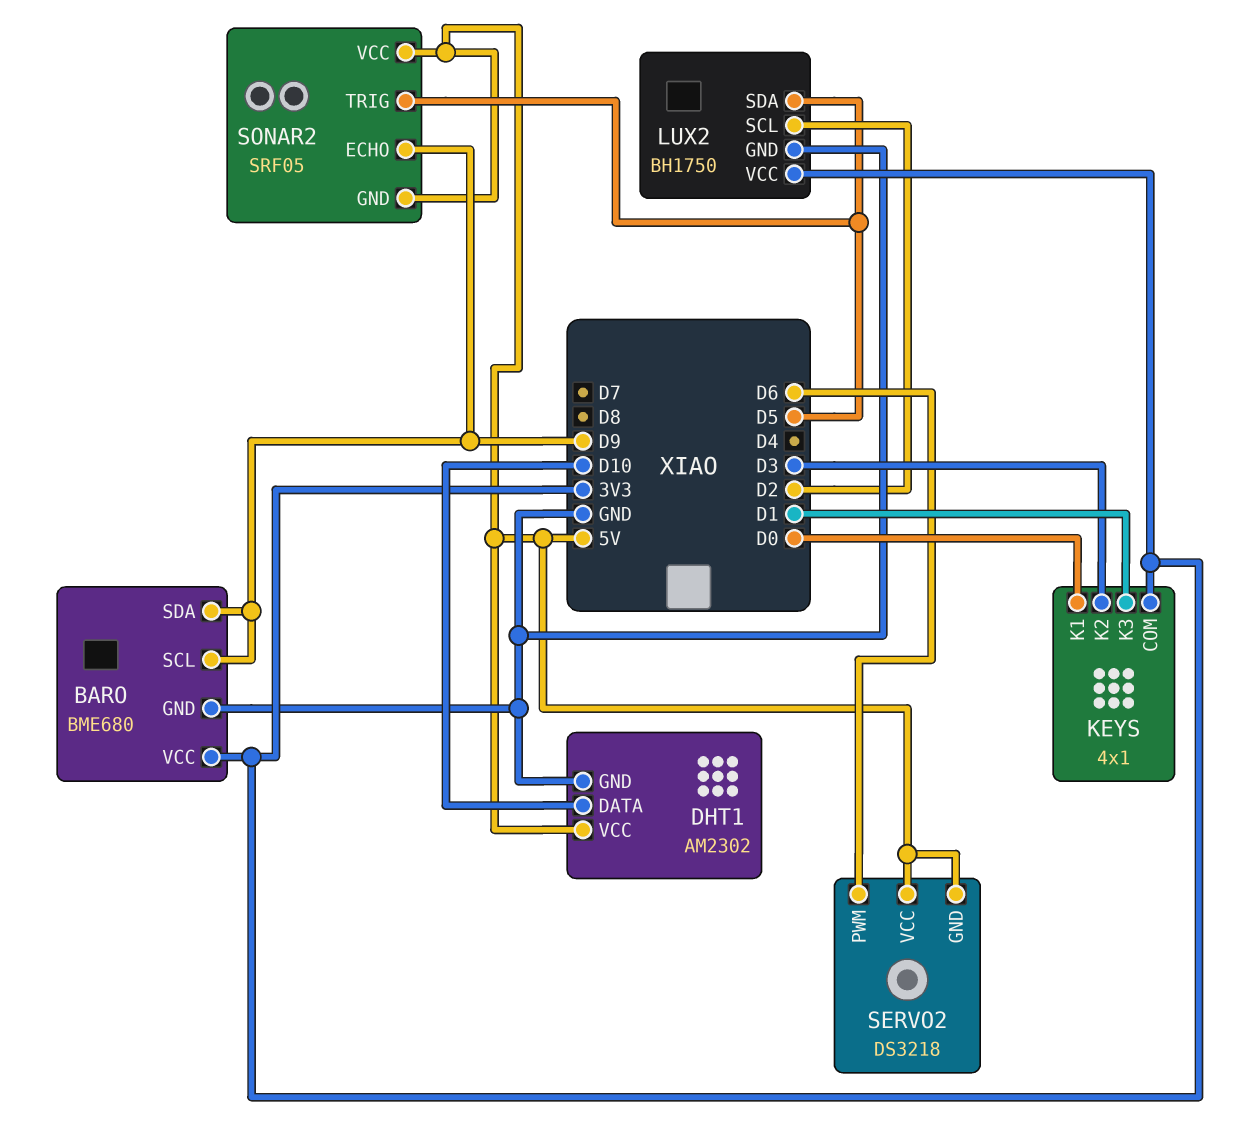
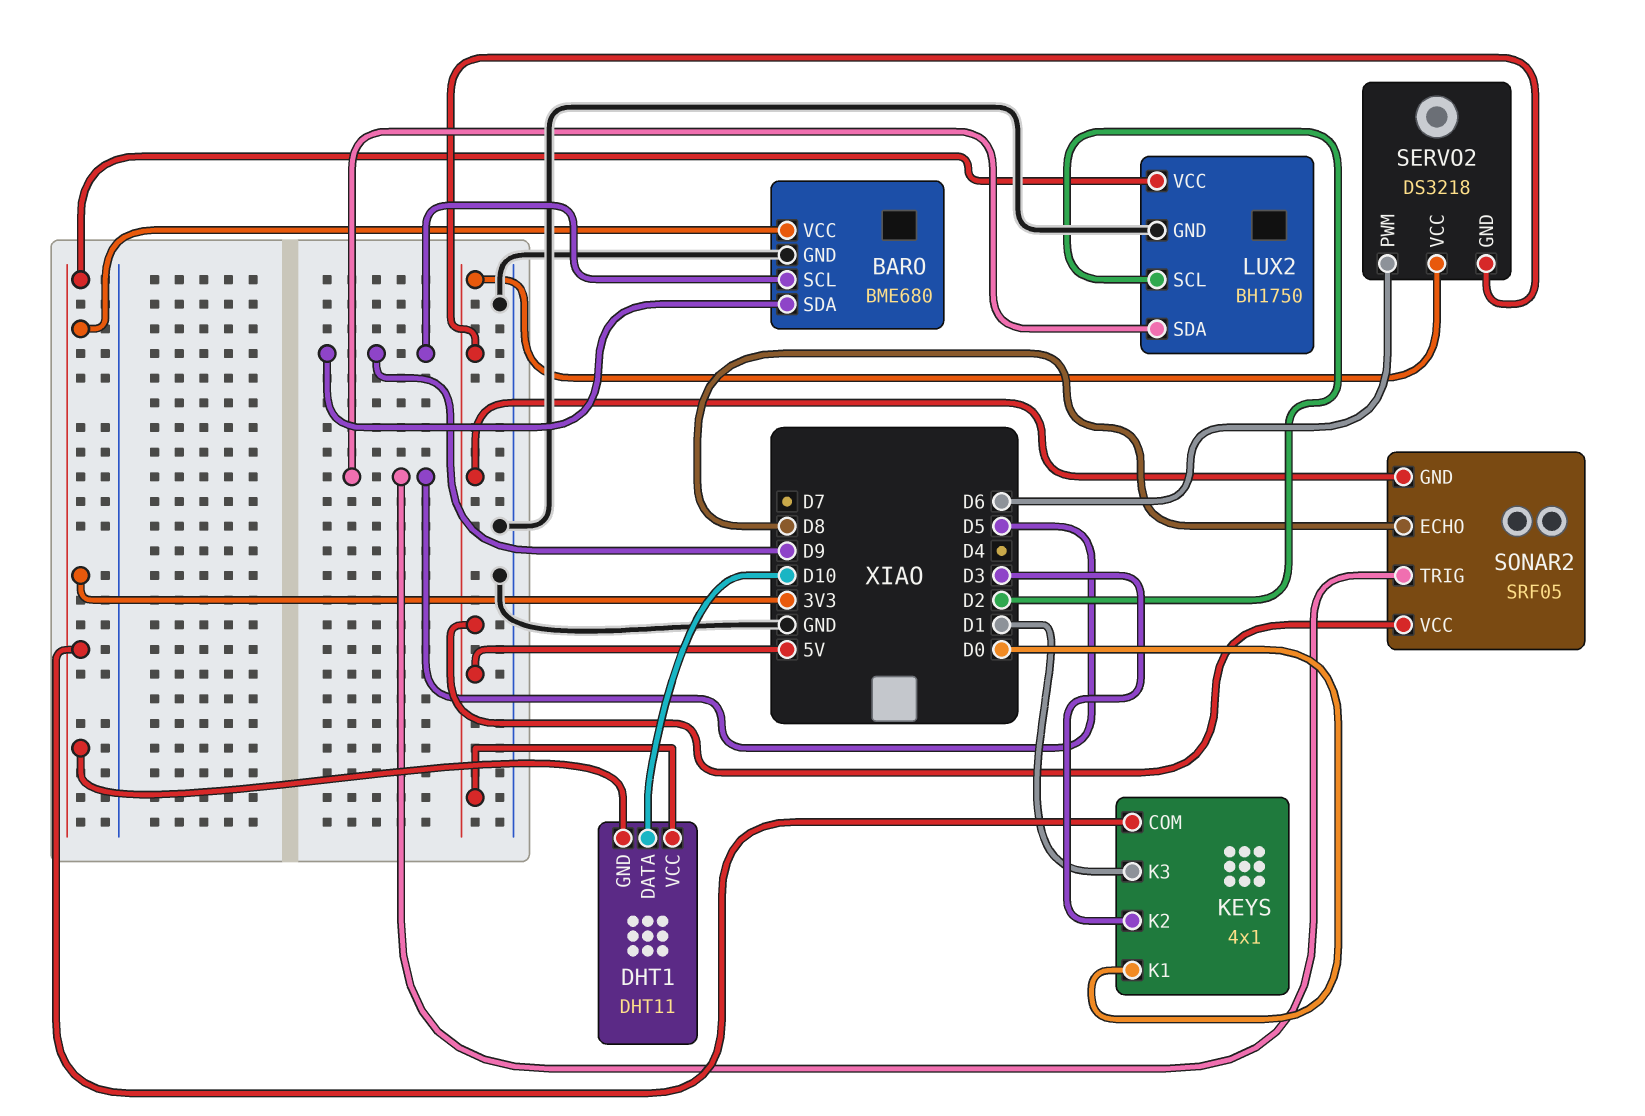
DHT1: AM2302 -> DHT11
DHT1 pin GND: GND -> 3V3
SONAR2 pin ECHO: D9 -> D8

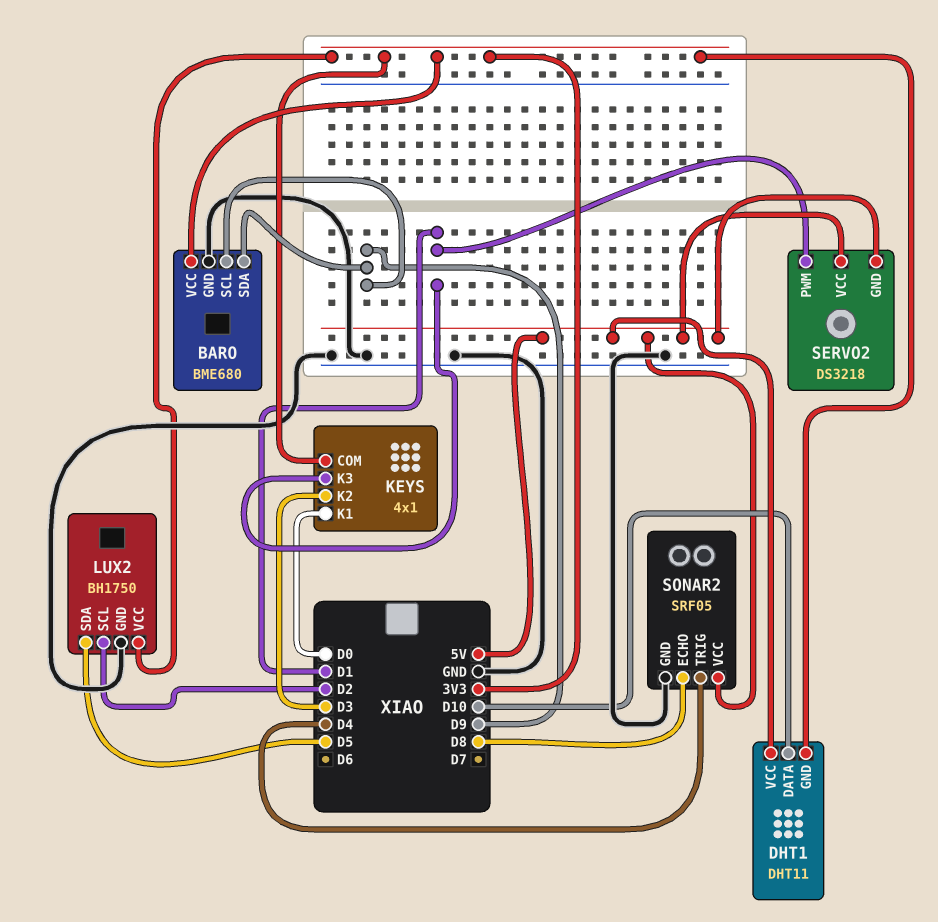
SERVO2 pin PWM: D6 -> D1
SONAR2 pin GND: 5V -> GND
SONAR2 pin TRIG: D5 -> D4

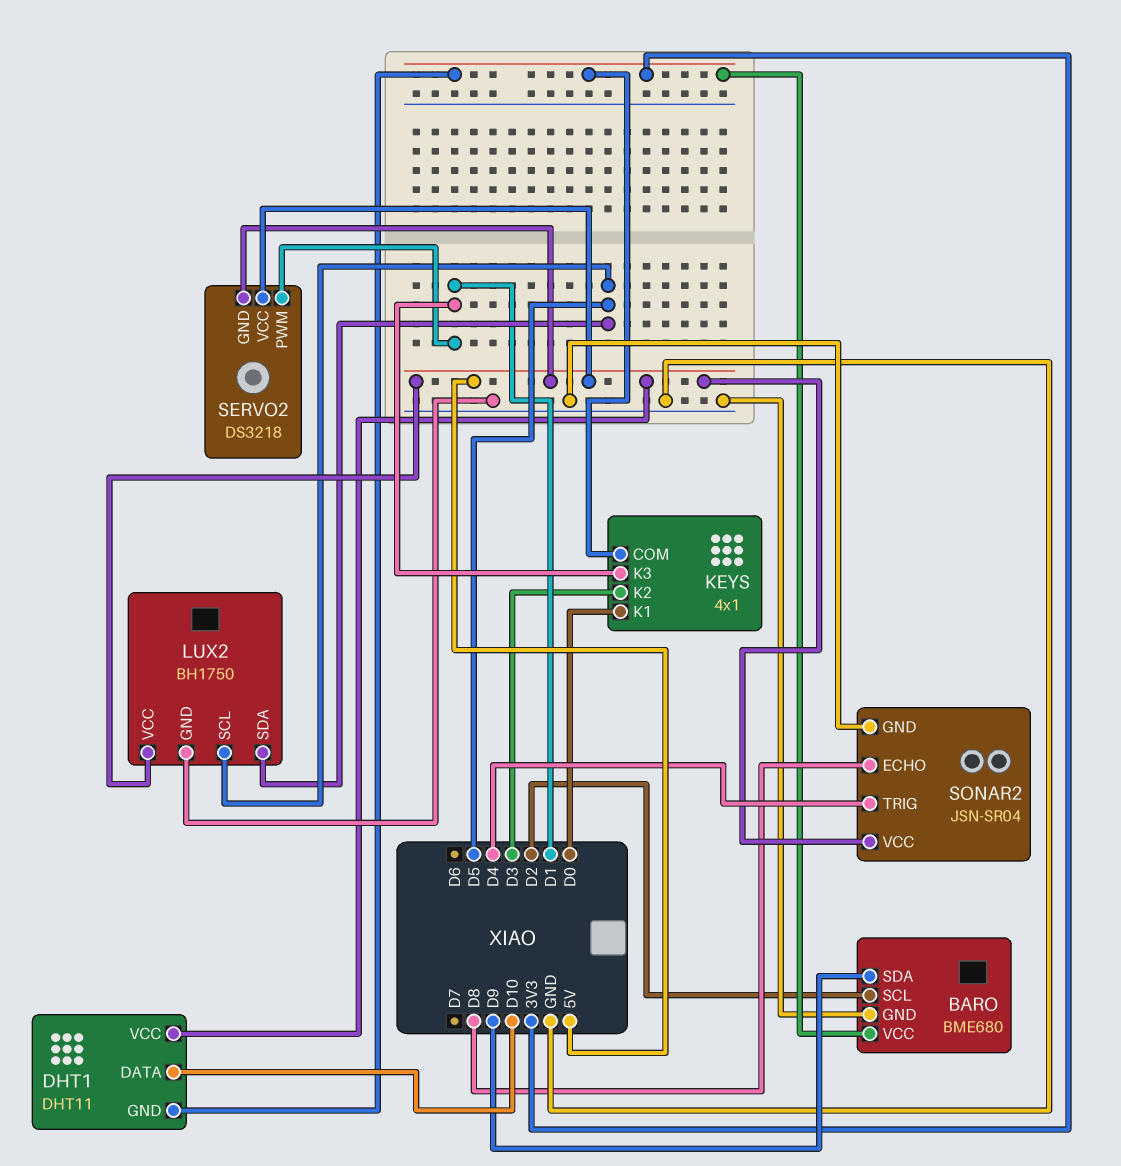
BARO pin SCL: D9 -> D2
LUX2 pin SCL: D2 -> D5
LUX2 pin VCC: 3V3 -> 5V
SONAR2: SRF05 -> JSN-SR04

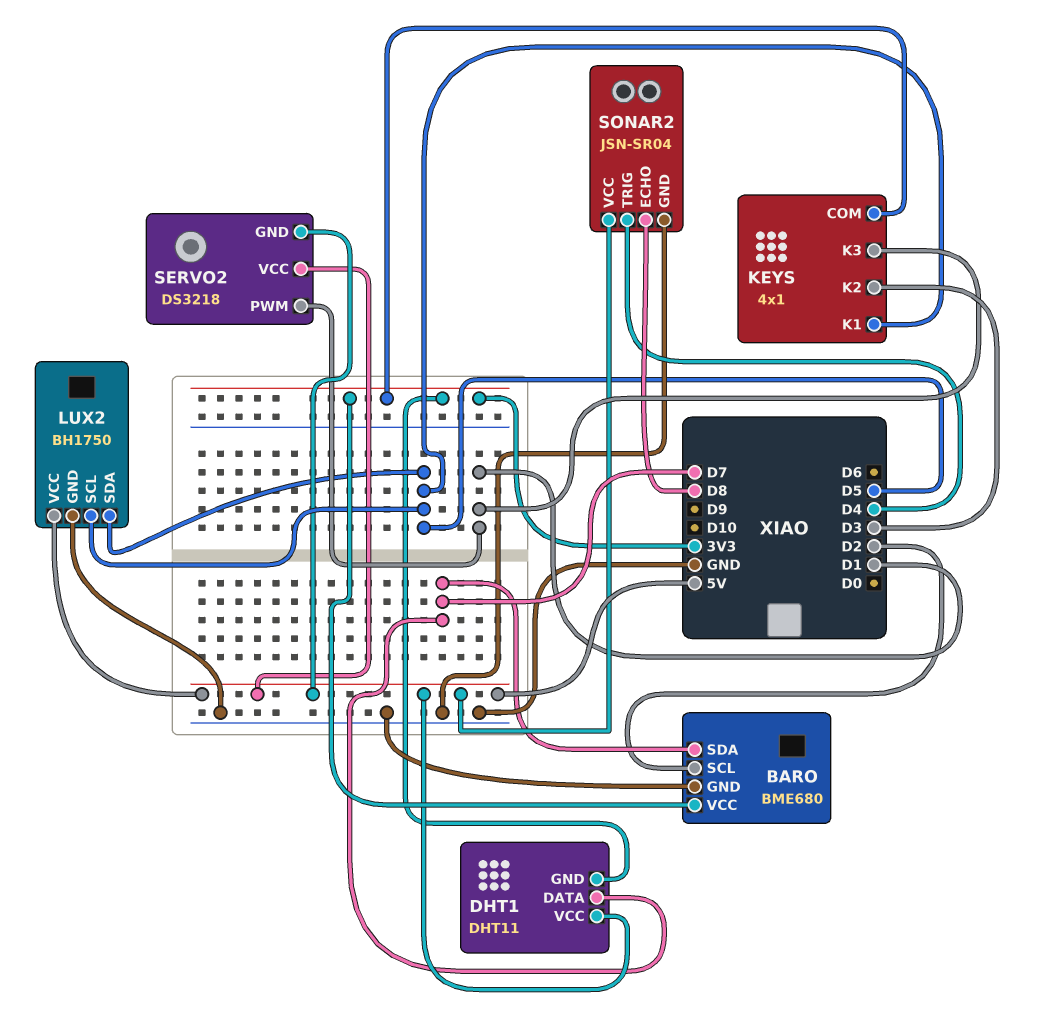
BARO pin SDA: D9 -> D7
DHT1 pin DATA: D10 -> D7
KEYS pin K1: D0 -> D5

